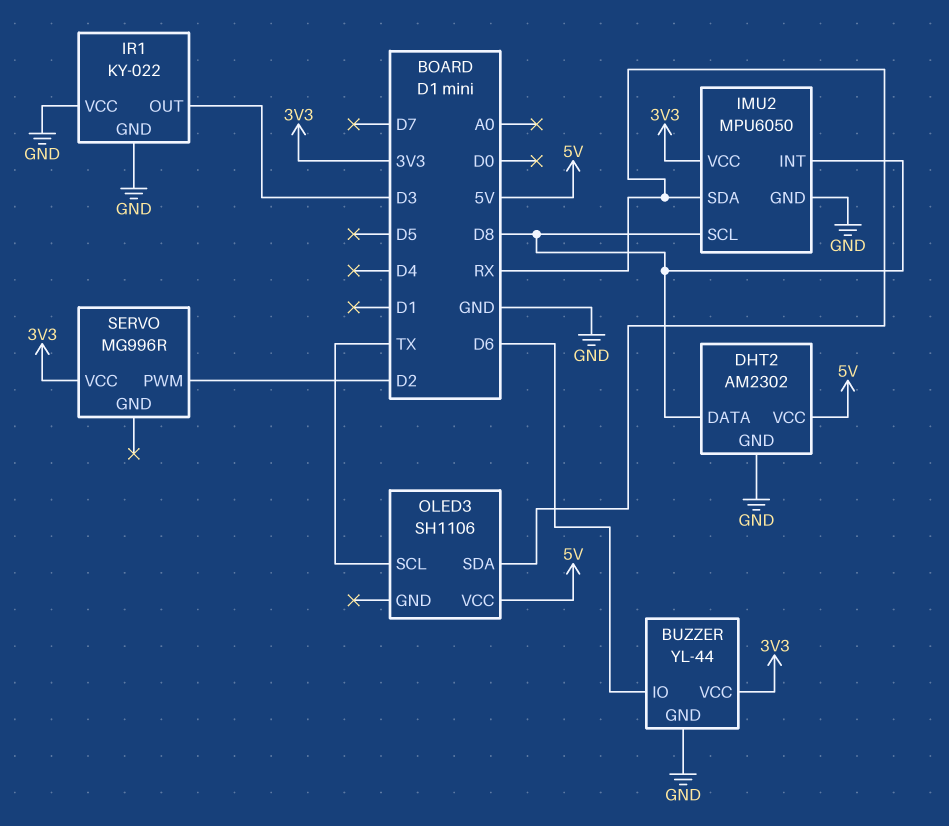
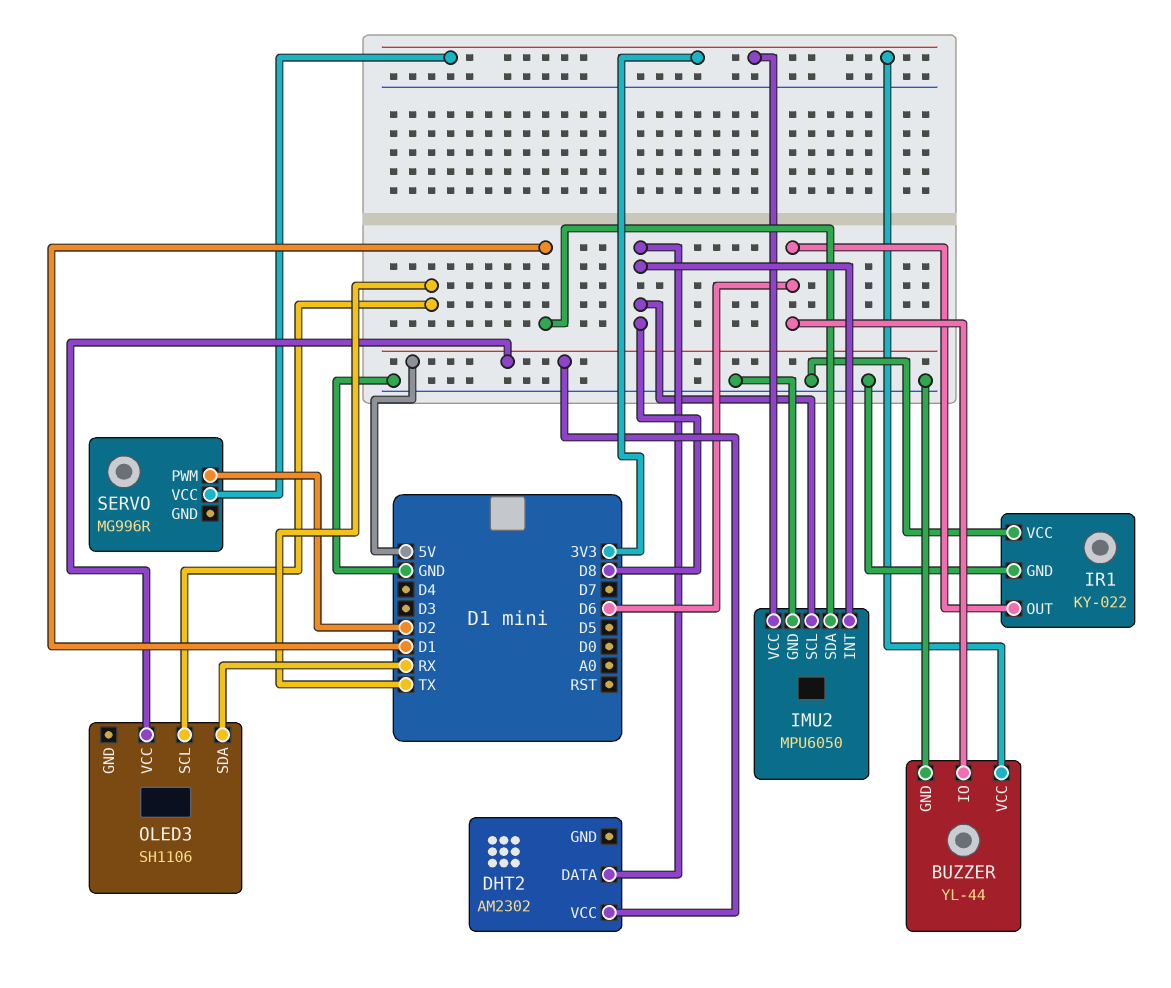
DHT2 pin GND: GND -> none
IMU2 pin SDA: RX -> D1
IR1 pin OUT: D3 -> D6

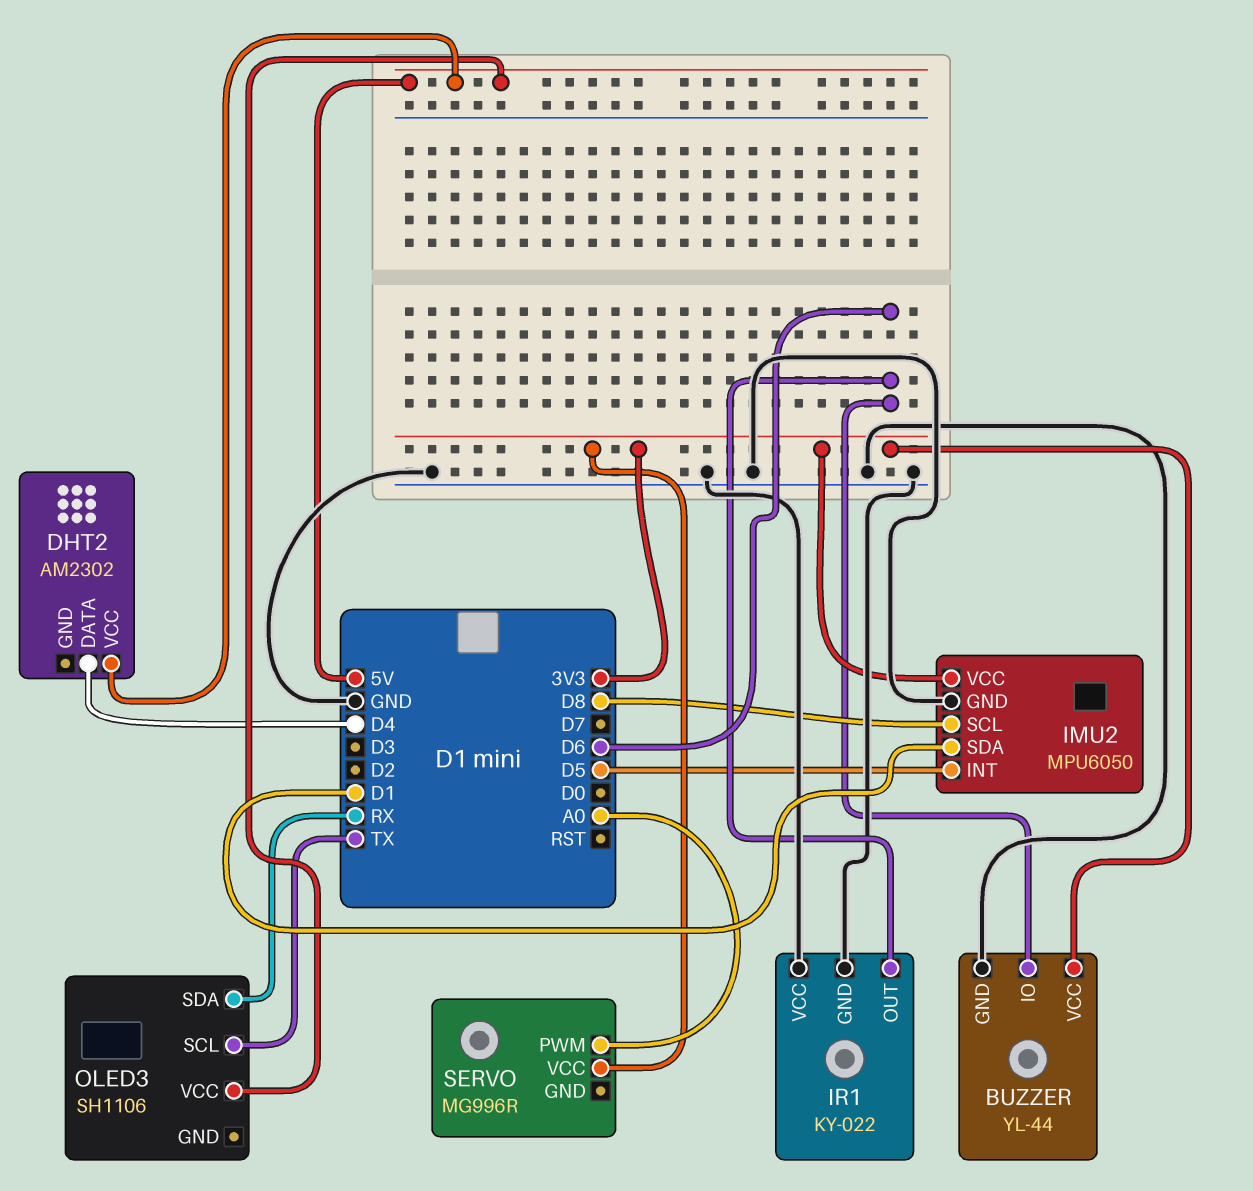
DHT2 pin DATA: D8 -> D4
IMU2 pin INT: D8 -> D5
SERVO pin PWM: D2 -> A0

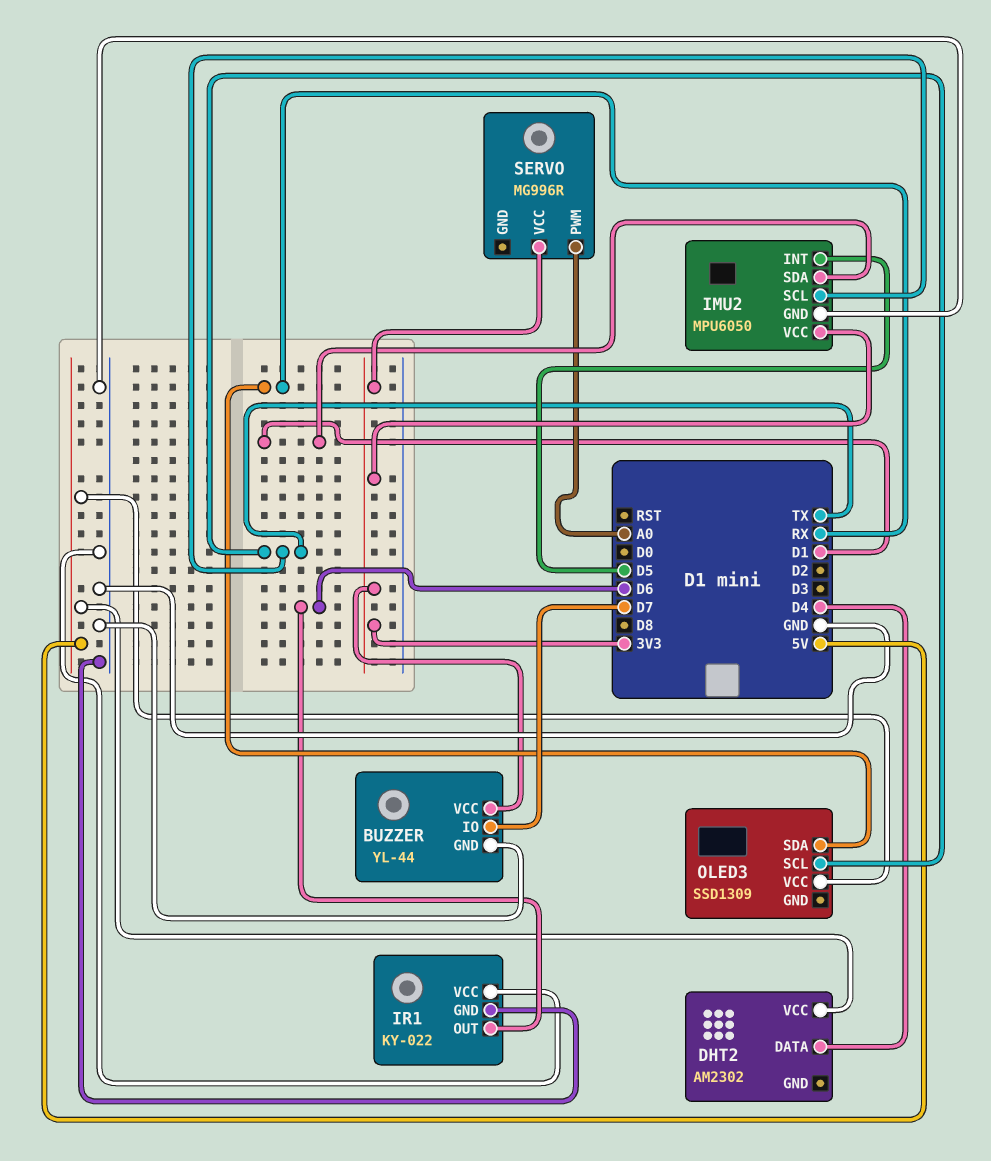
BUZZER pin IO: D6 -> D7
IMU2 pin SCL: D8 -> TX
OLED3: SH1106 -> SSD1309

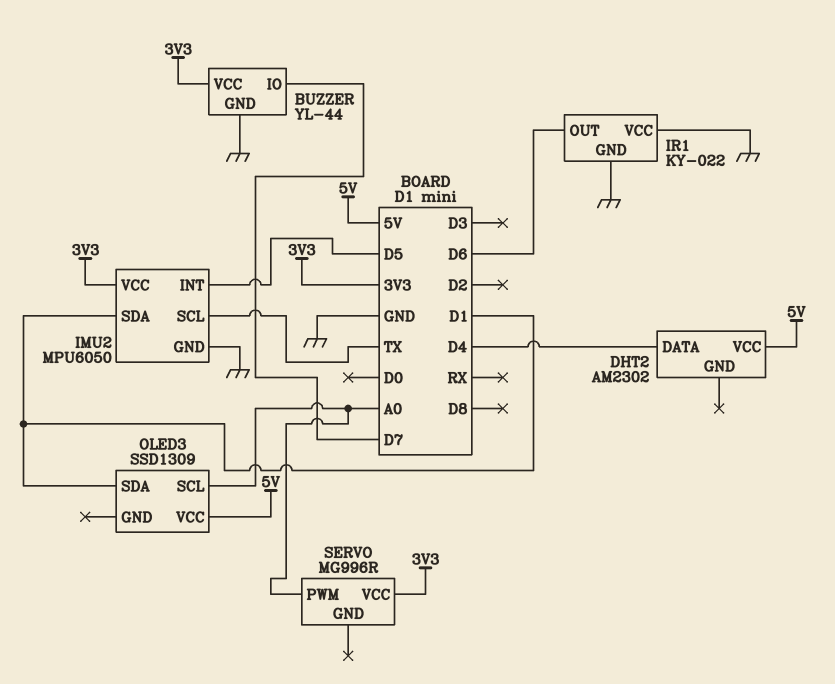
OLED3 pin SCL: TX -> A0
OLED3 pin SDA: RX -> D1

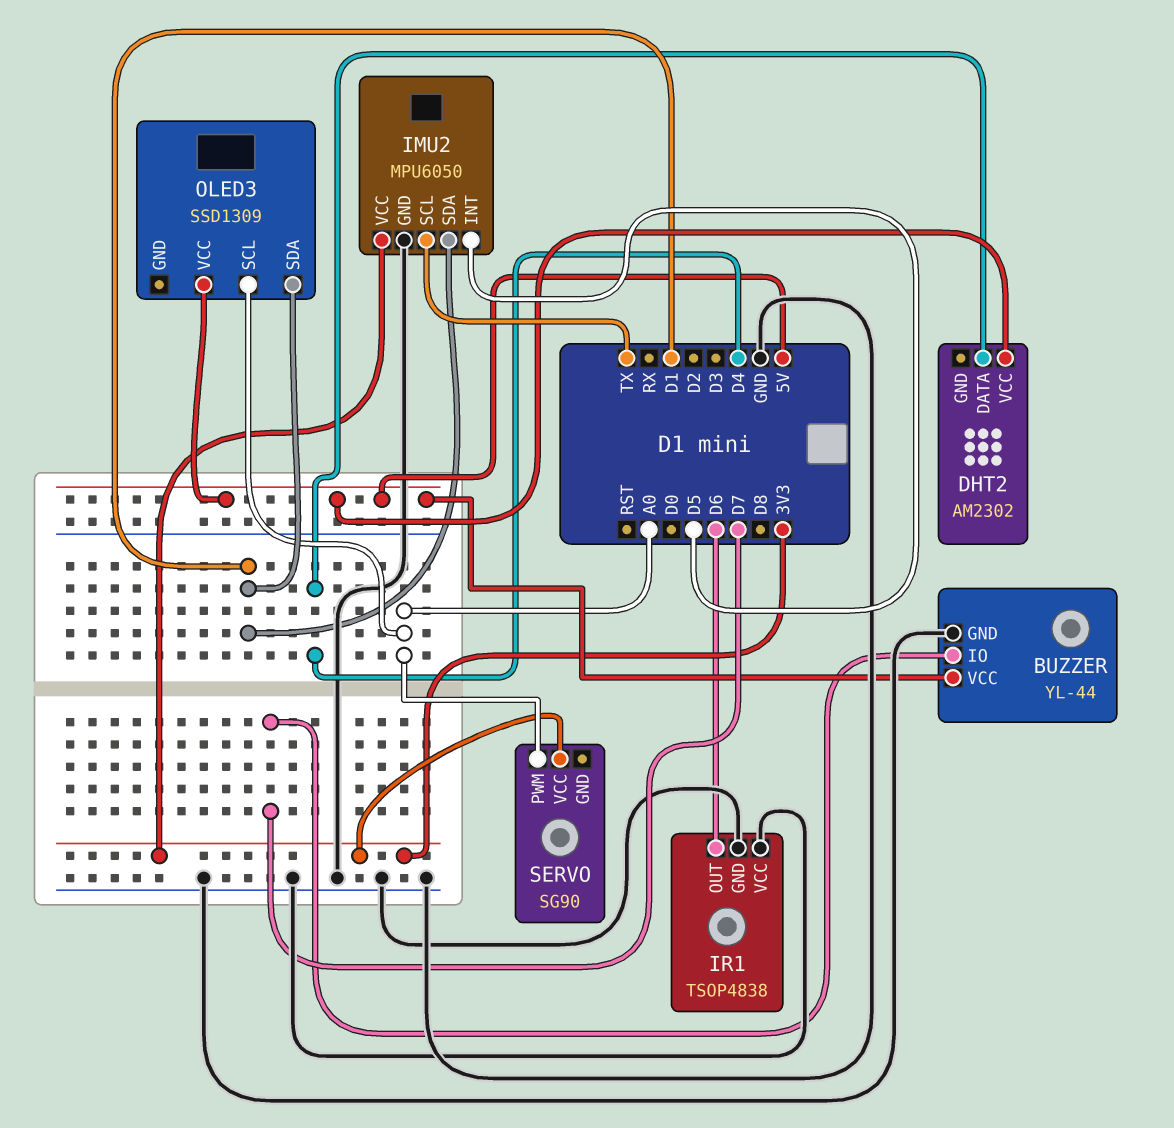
BUZZER pin VCC: 3V3 -> 5V
IR1: KY-022 -> TSOP4838
SERVO: MG996R -> SG90

